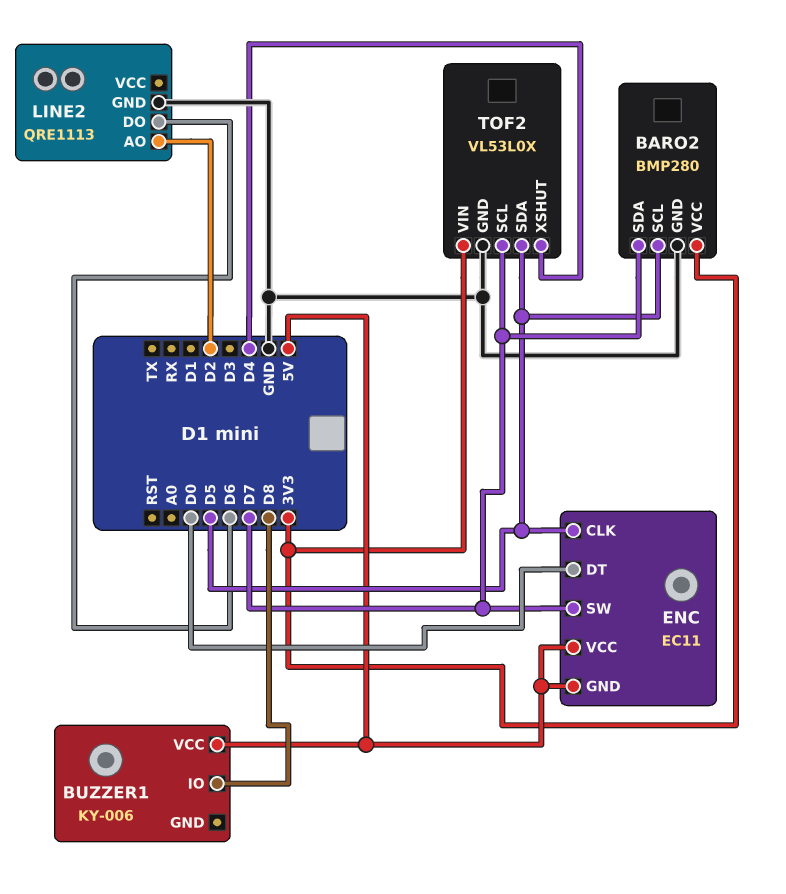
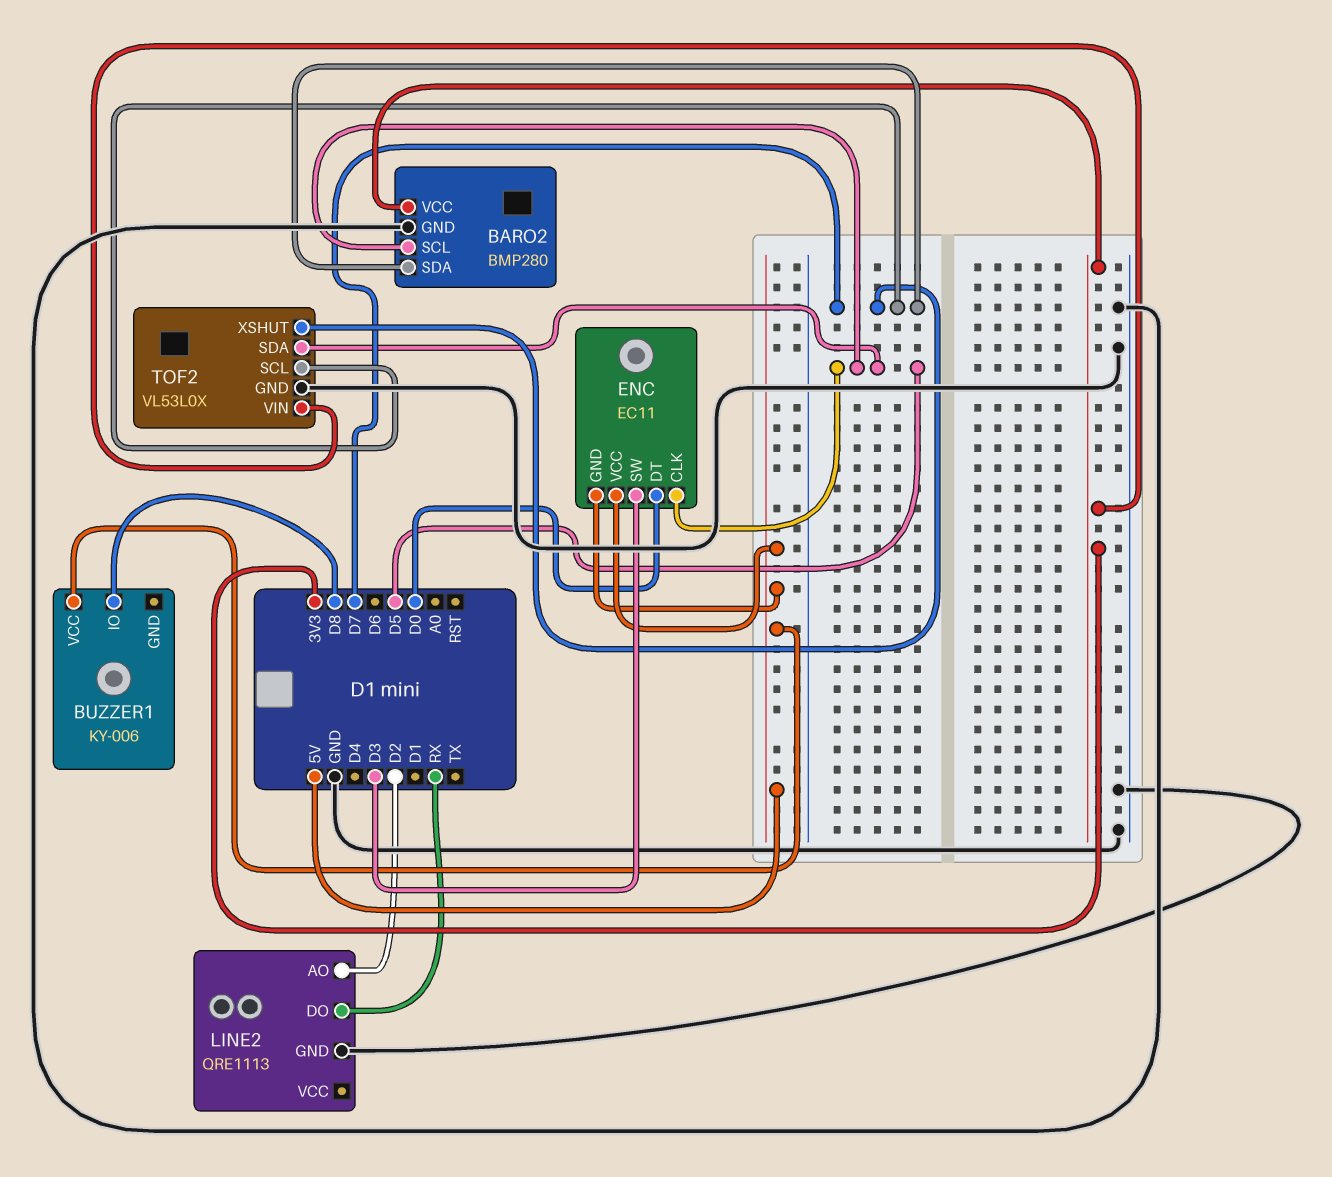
ENC pin SW: D7 -> D3
LINE2 pin DO: D6 -> RX
TOF2 pin XSHUT: D4 -> D7

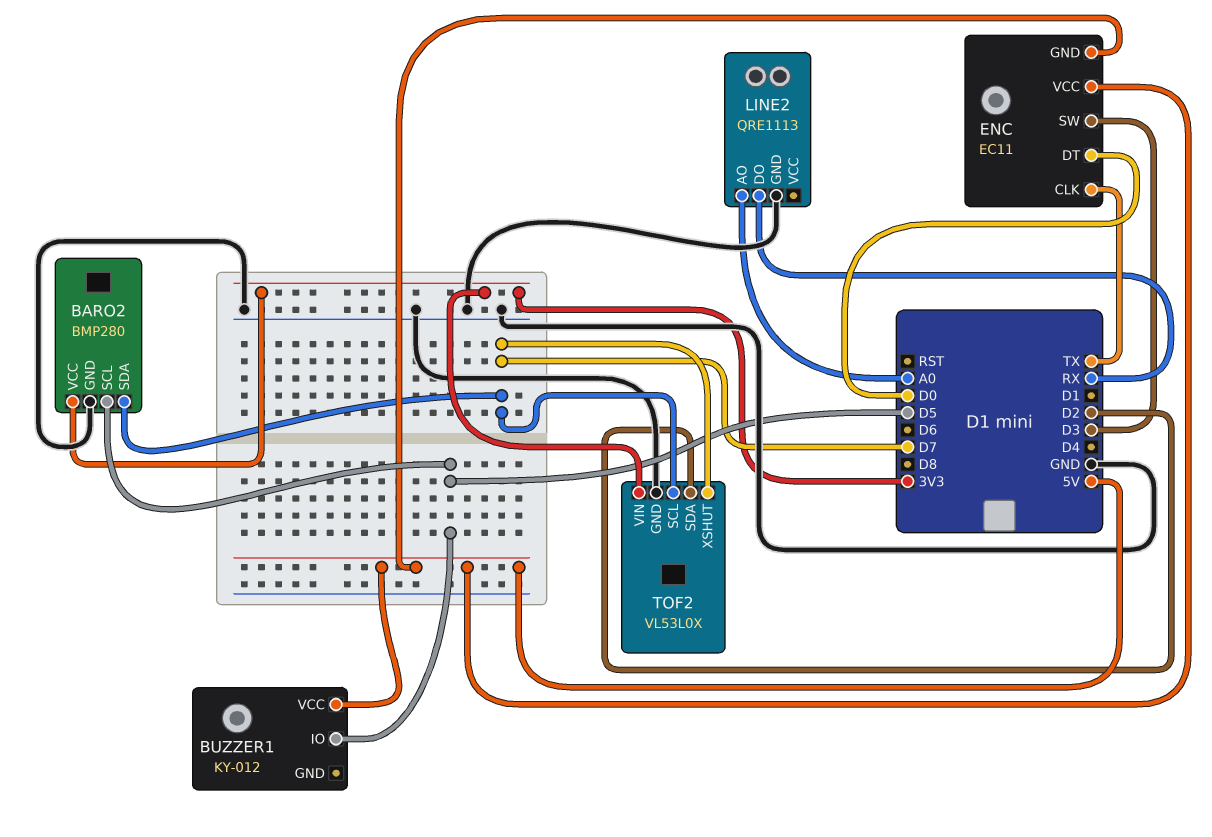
BUZZER1: KY-006 -> KY-012
BUZZER1 pin IO: D8 -> D5
ENC pin CLK: D5 -> TX
LINE2 pin AO: D2 -> A0
TOF2 pin SDA: D5 -> D2

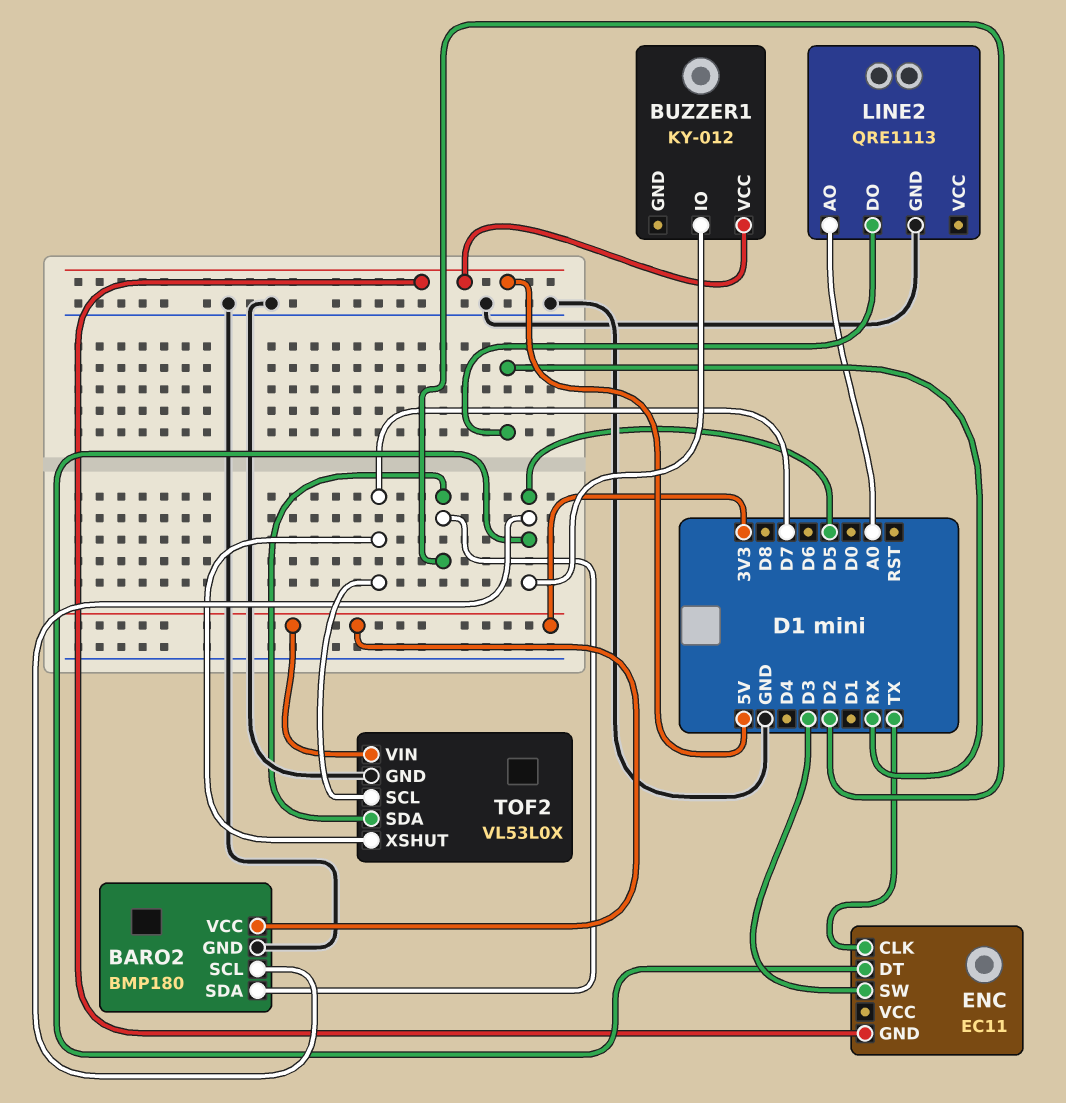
BARO2: BMP280 -> BMP180
BARO2 pin SDA: D7 -> D2
ENC pin DT: D0 -> D5
ENC pin VCC: 5V -> none

